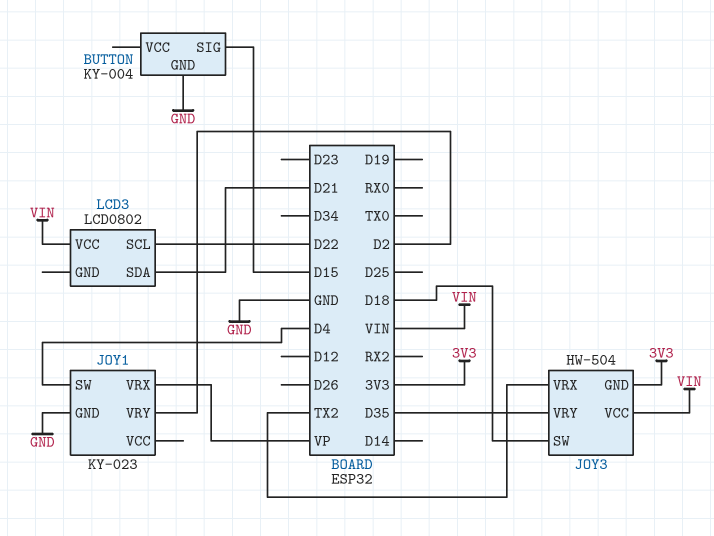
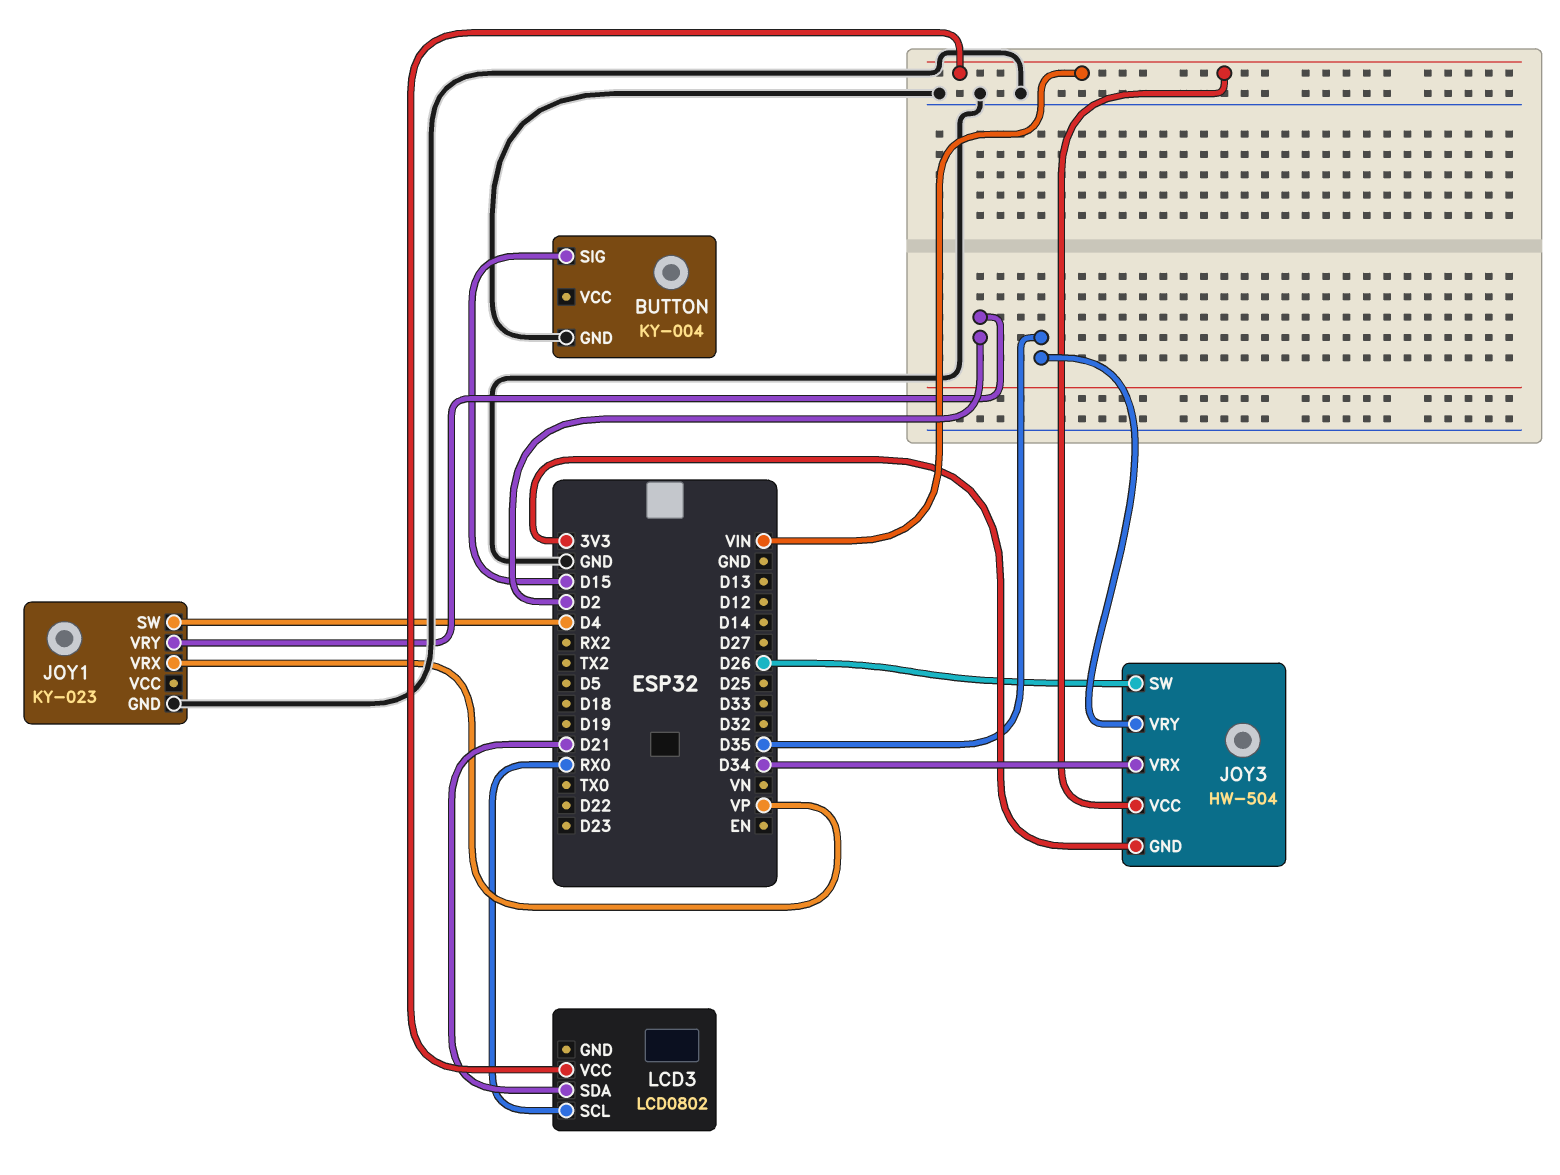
JOY3 pin SW: D18 -> D26
JOY3 pin VRX: TX2 -> D34
LCD3 pin SCL: D22 -> RX0

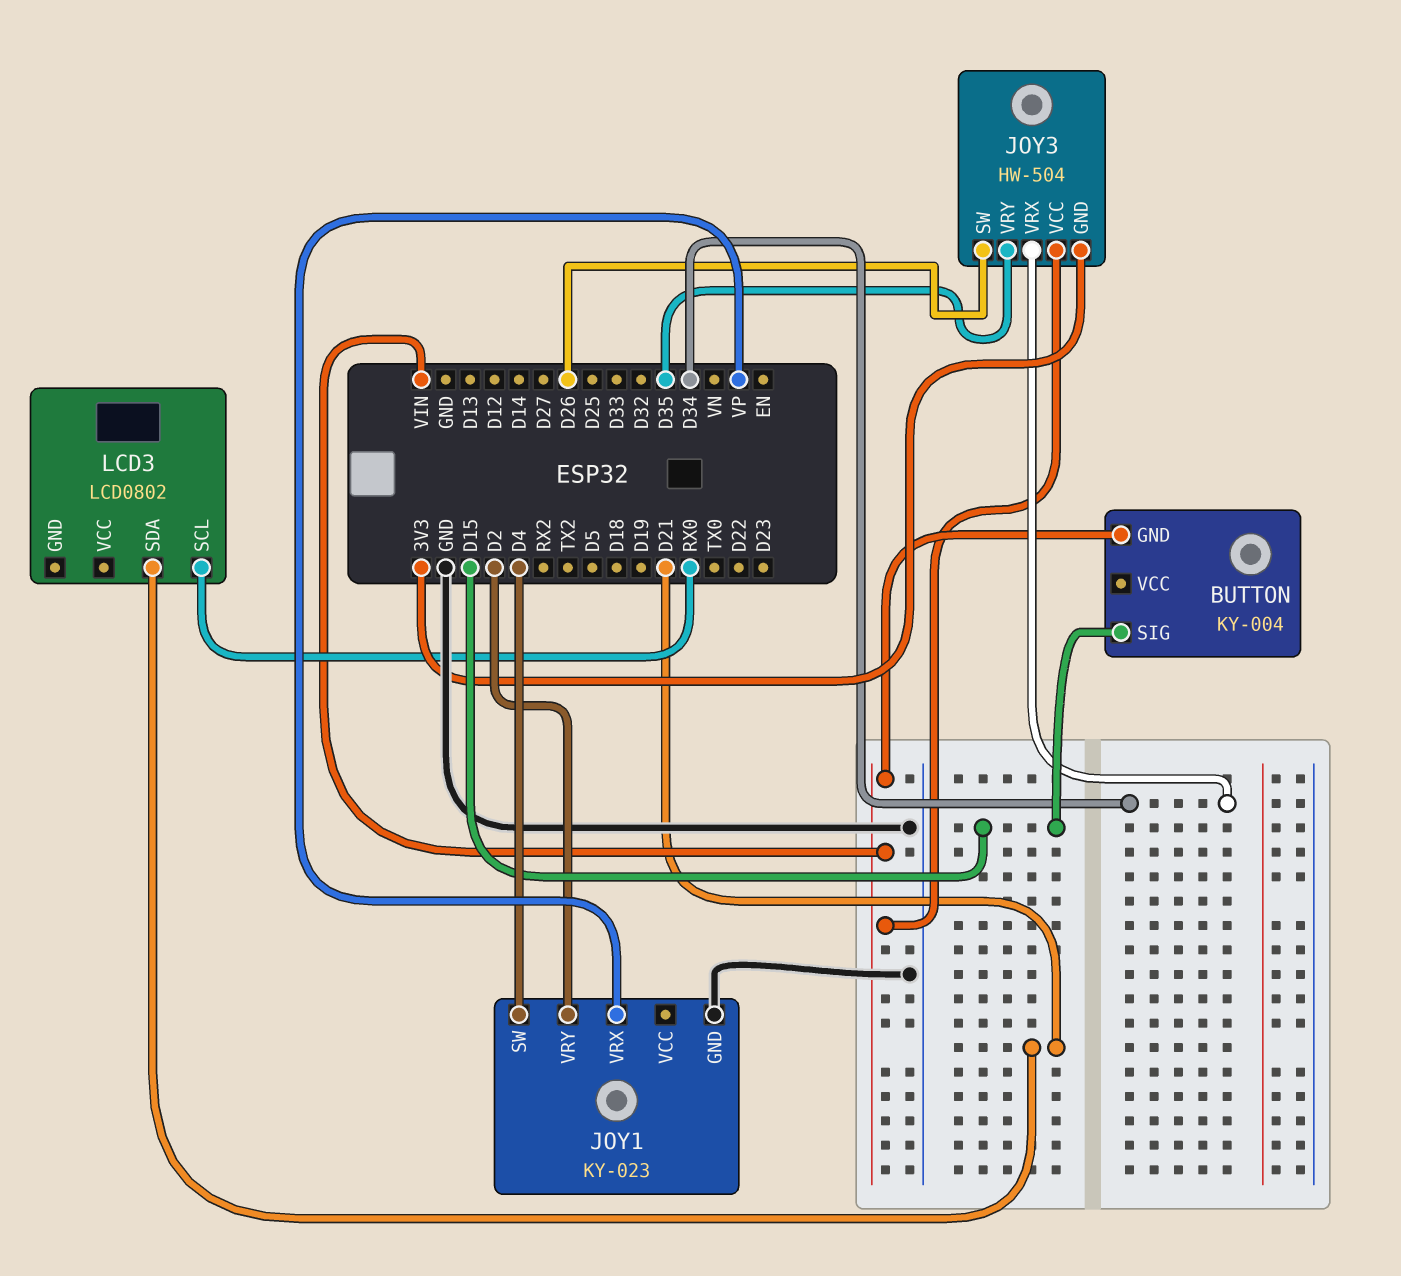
BUTTON pin GND: GND -> VIN
LCD3 pin VCC: VIN -> none

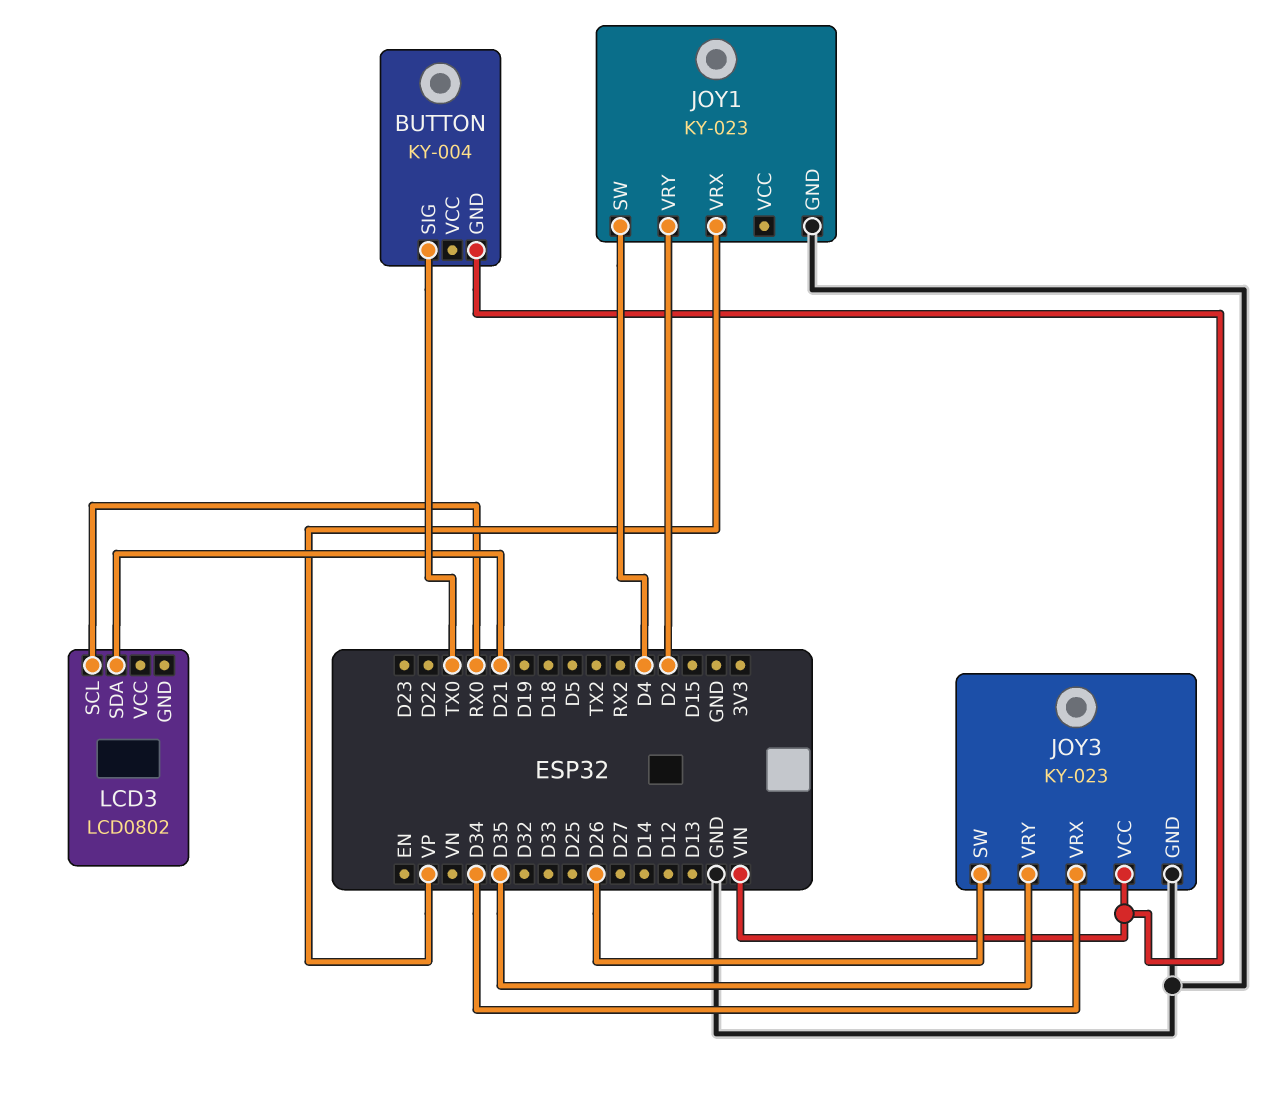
BUTTON pin SIG: D15 -> TX0
JOY3: HW-504 -> KY-023
JOY3 pin GND: 3V3 -> GND

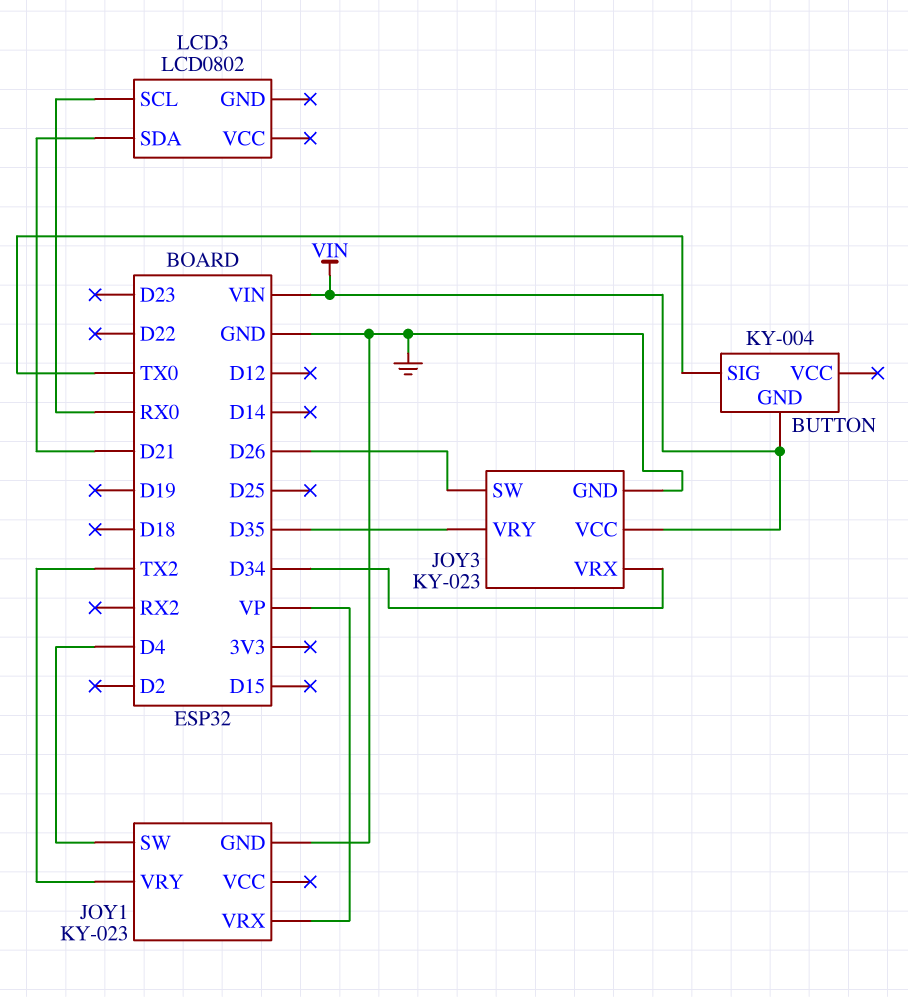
JOY1 pin VRY: D2 -> TX2

